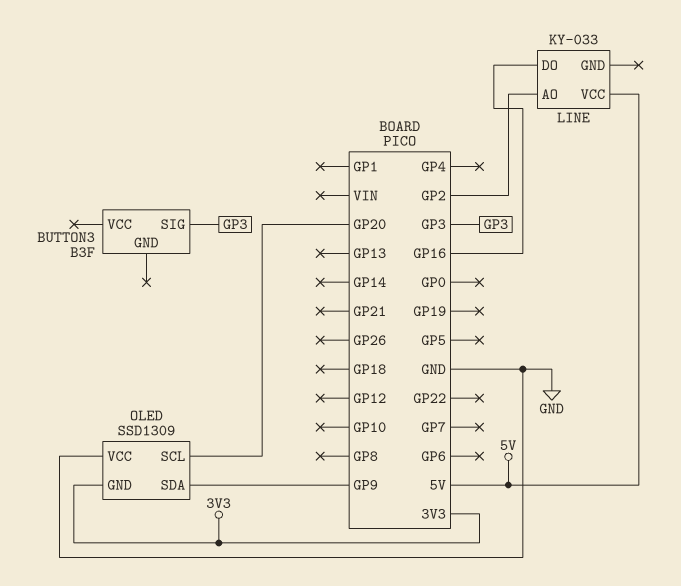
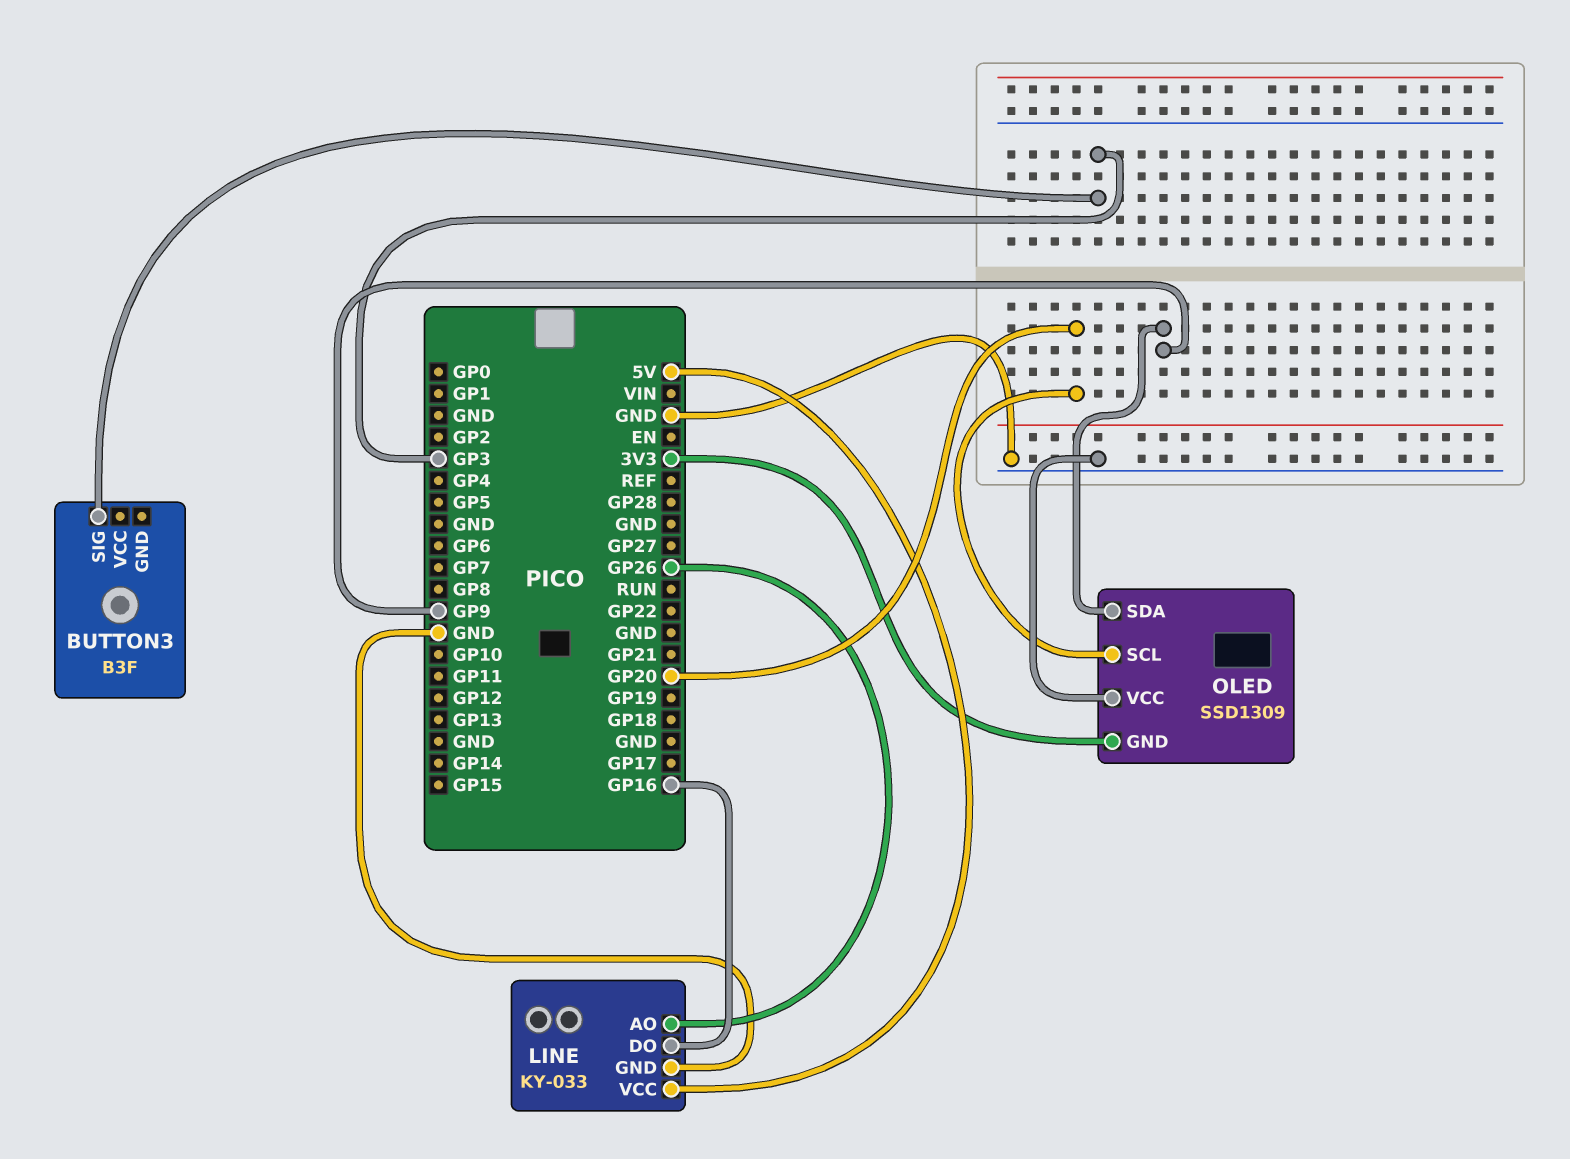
LINE pin AO: GP2 -> GP26
LINE pin GND: none -> GND

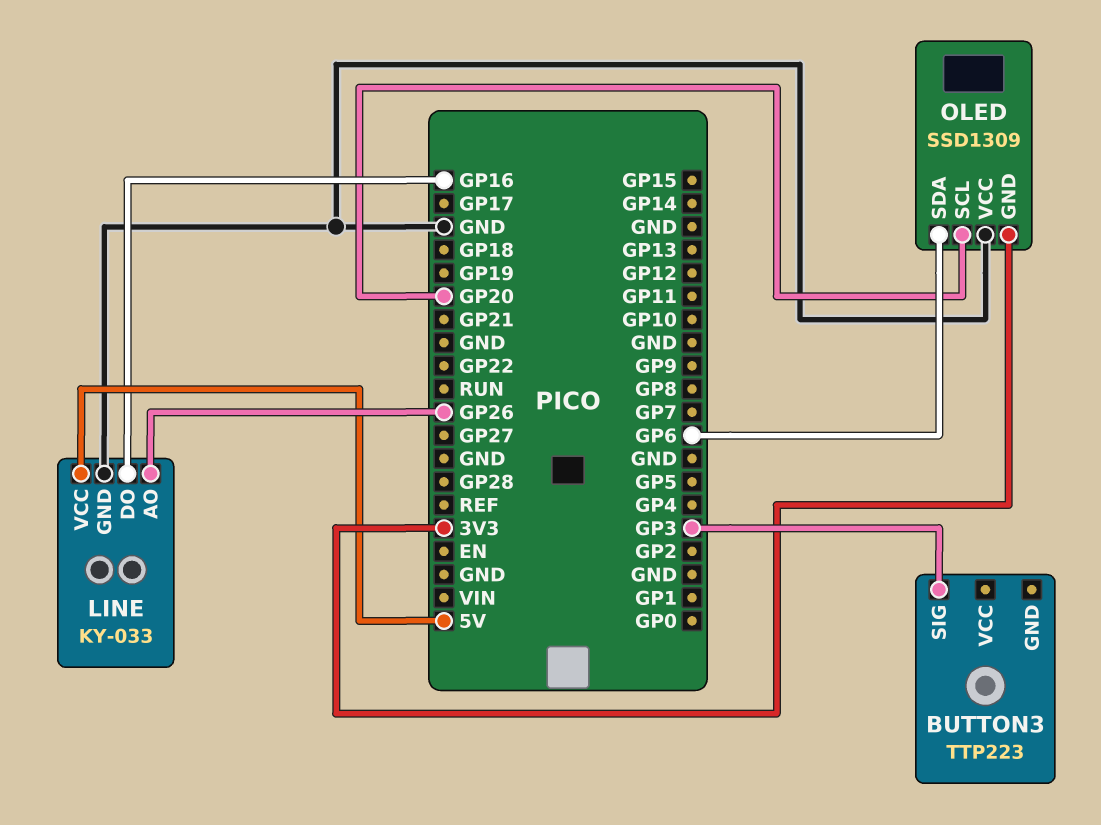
BUTTON3: B3F -> TTP223
OLED pin SDA: GP9 -> GP6

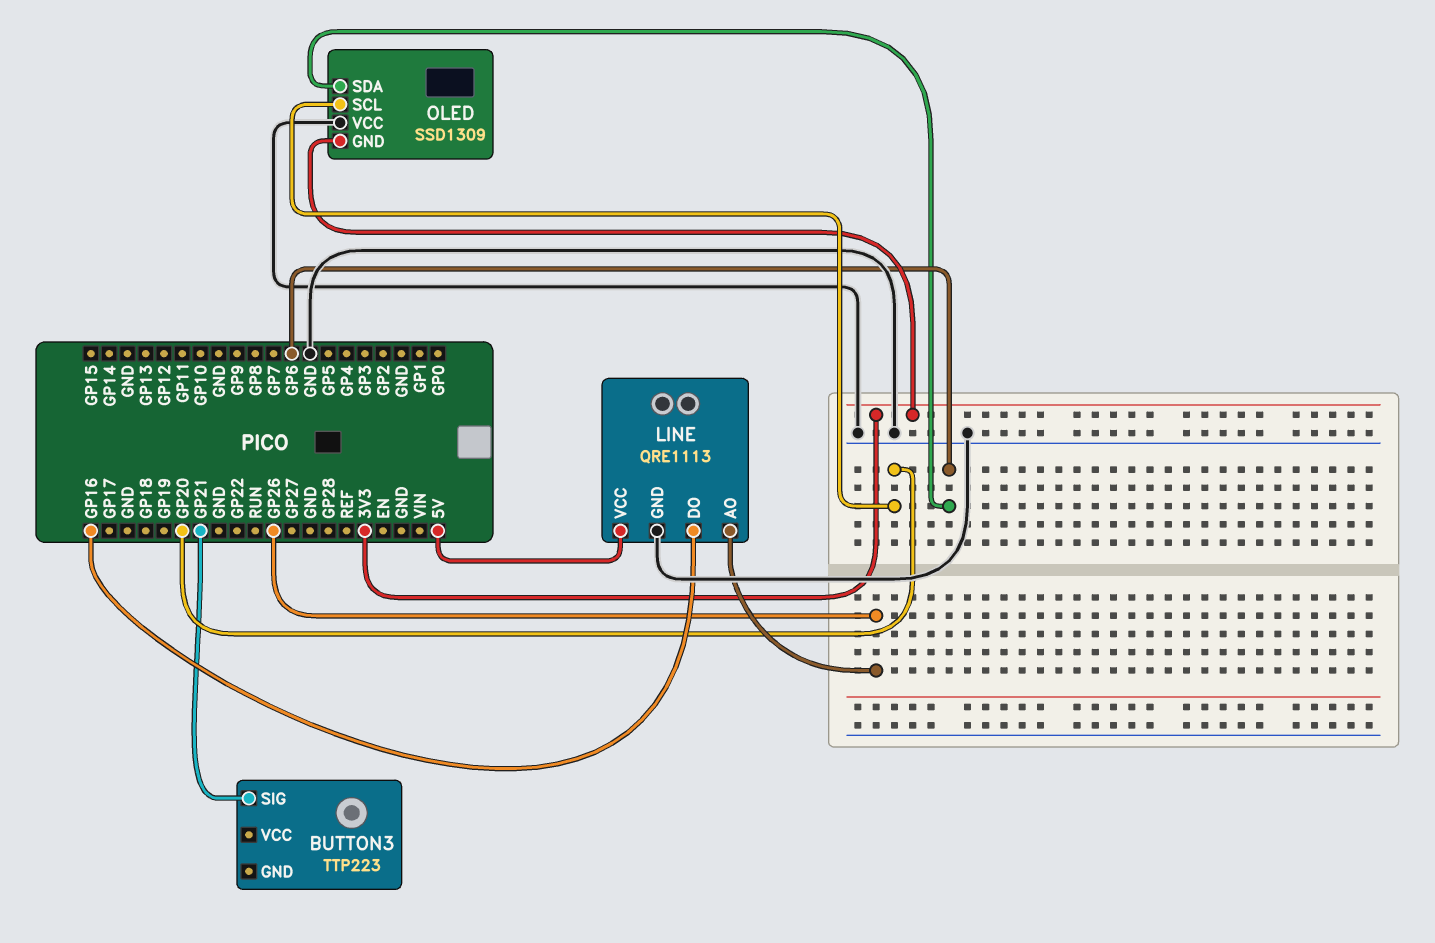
BUTTON3 pin SIG: GP3 -> GP21
LINE: KY-033 -> QRE1113

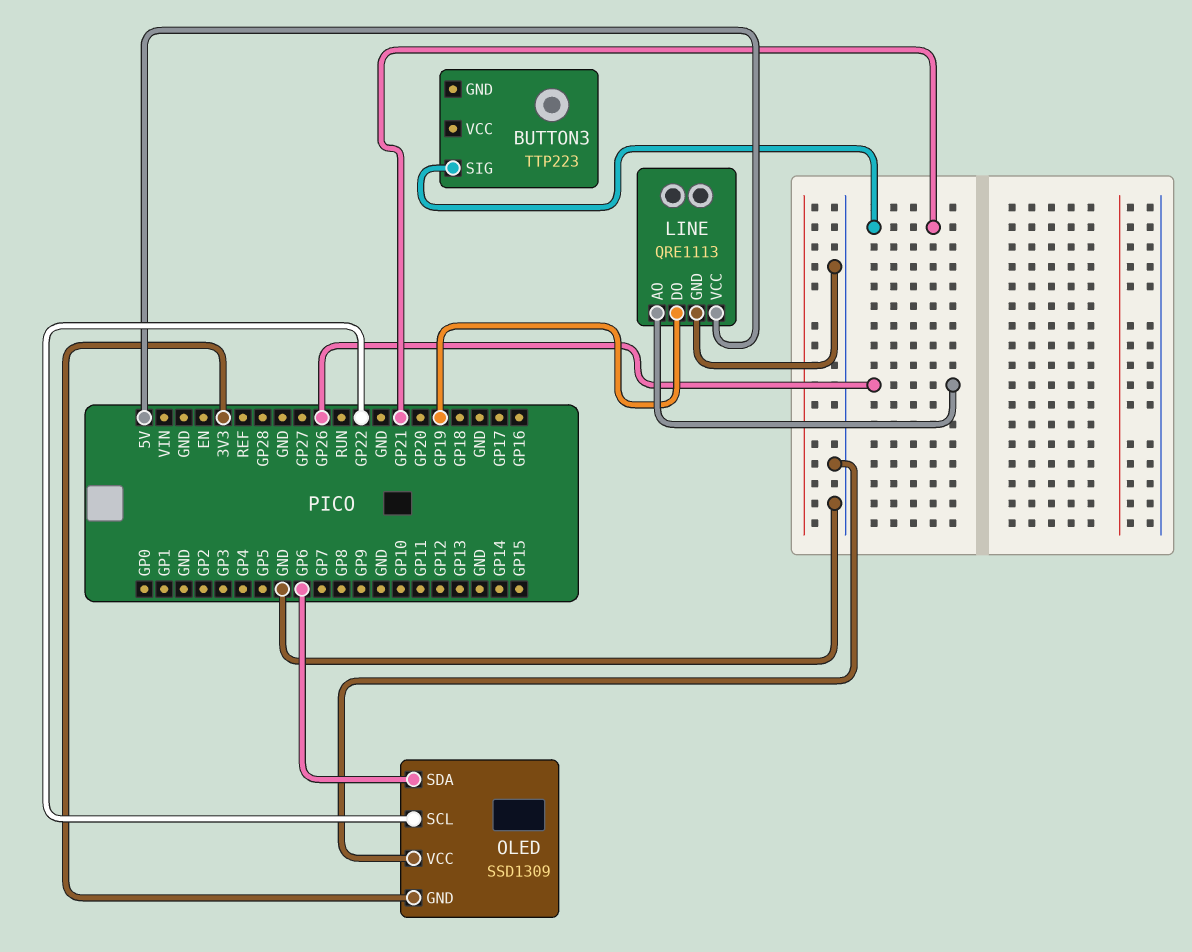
LINE pin DO: GP16 -> GP19
OLED pin SCL: GP20 -> GP22

